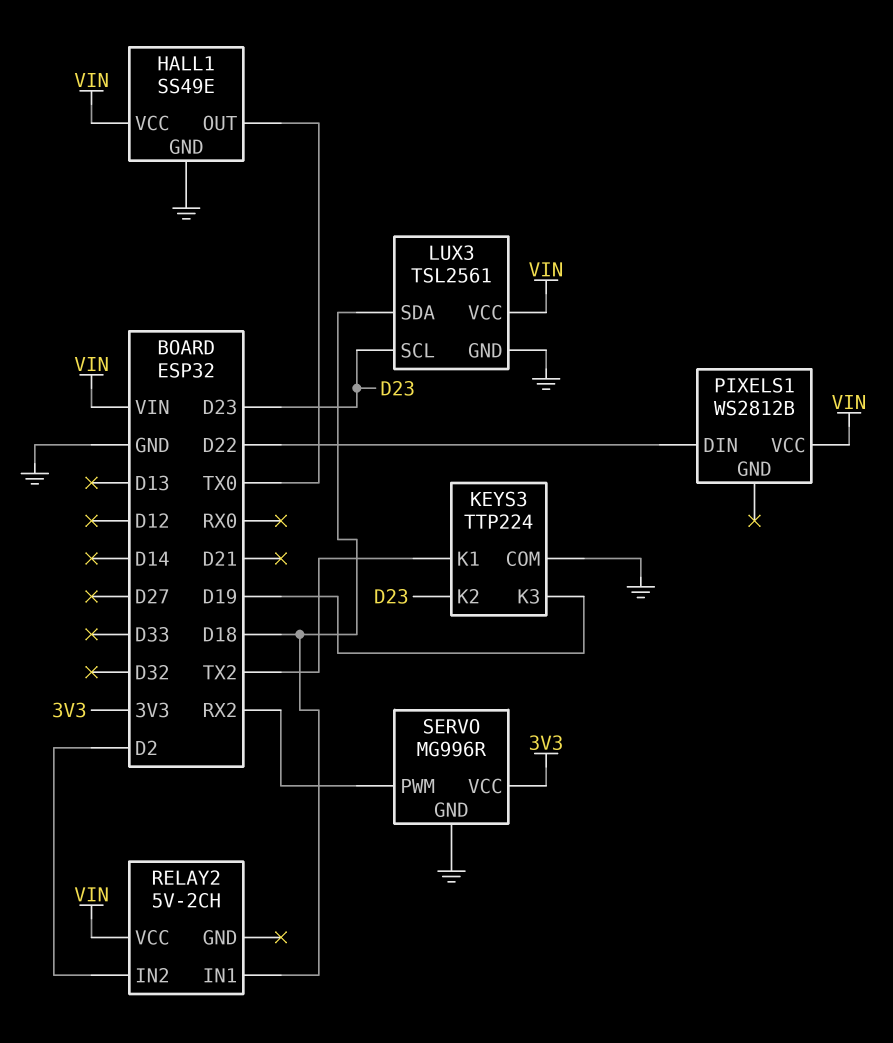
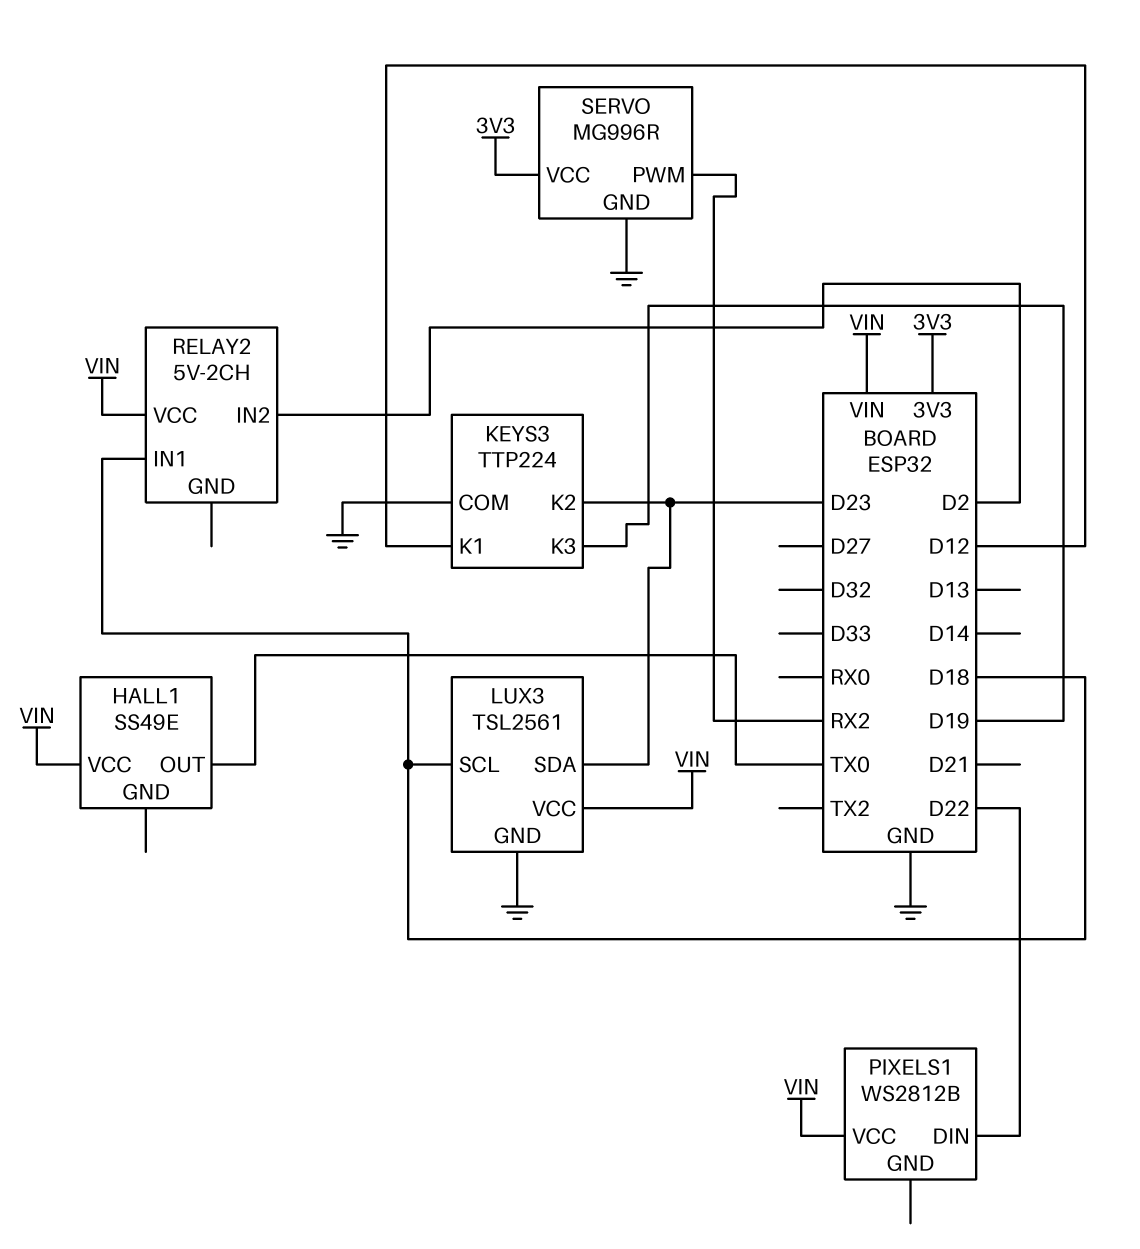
HALL1 pin GND: GND -> none
KEYS3 pin K1: TX2 -> D12
LUX3 pin SCL: D23 -> D18
LUX3 pin SDA: D18 -> D23

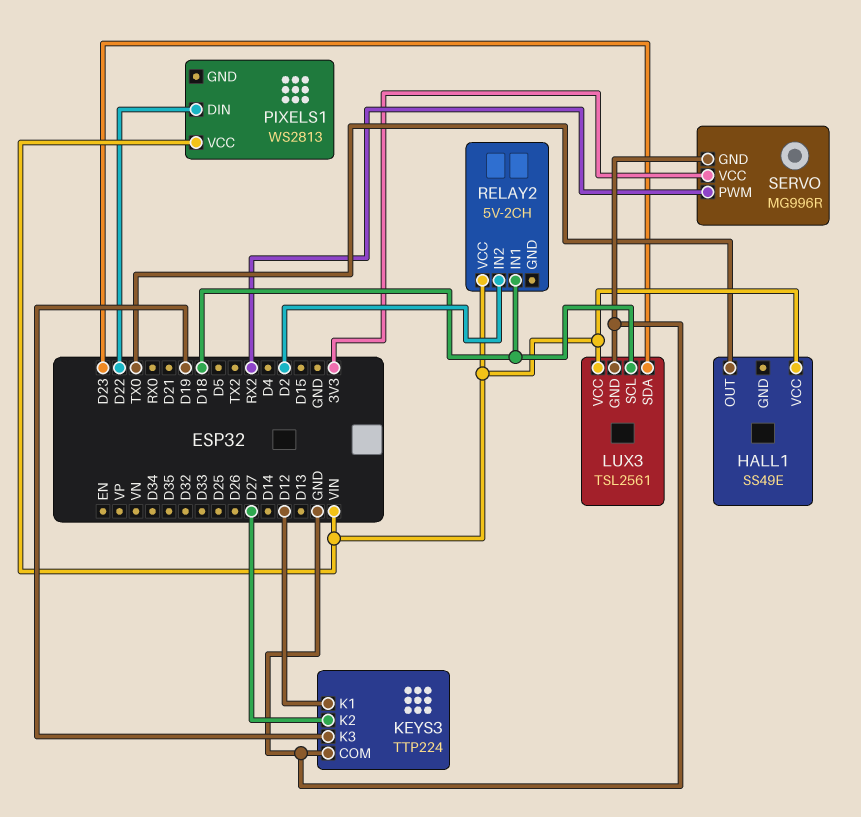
KEYS3 pin K2: D23 -> D27
PIXELS1: WS2812B -> WS2813

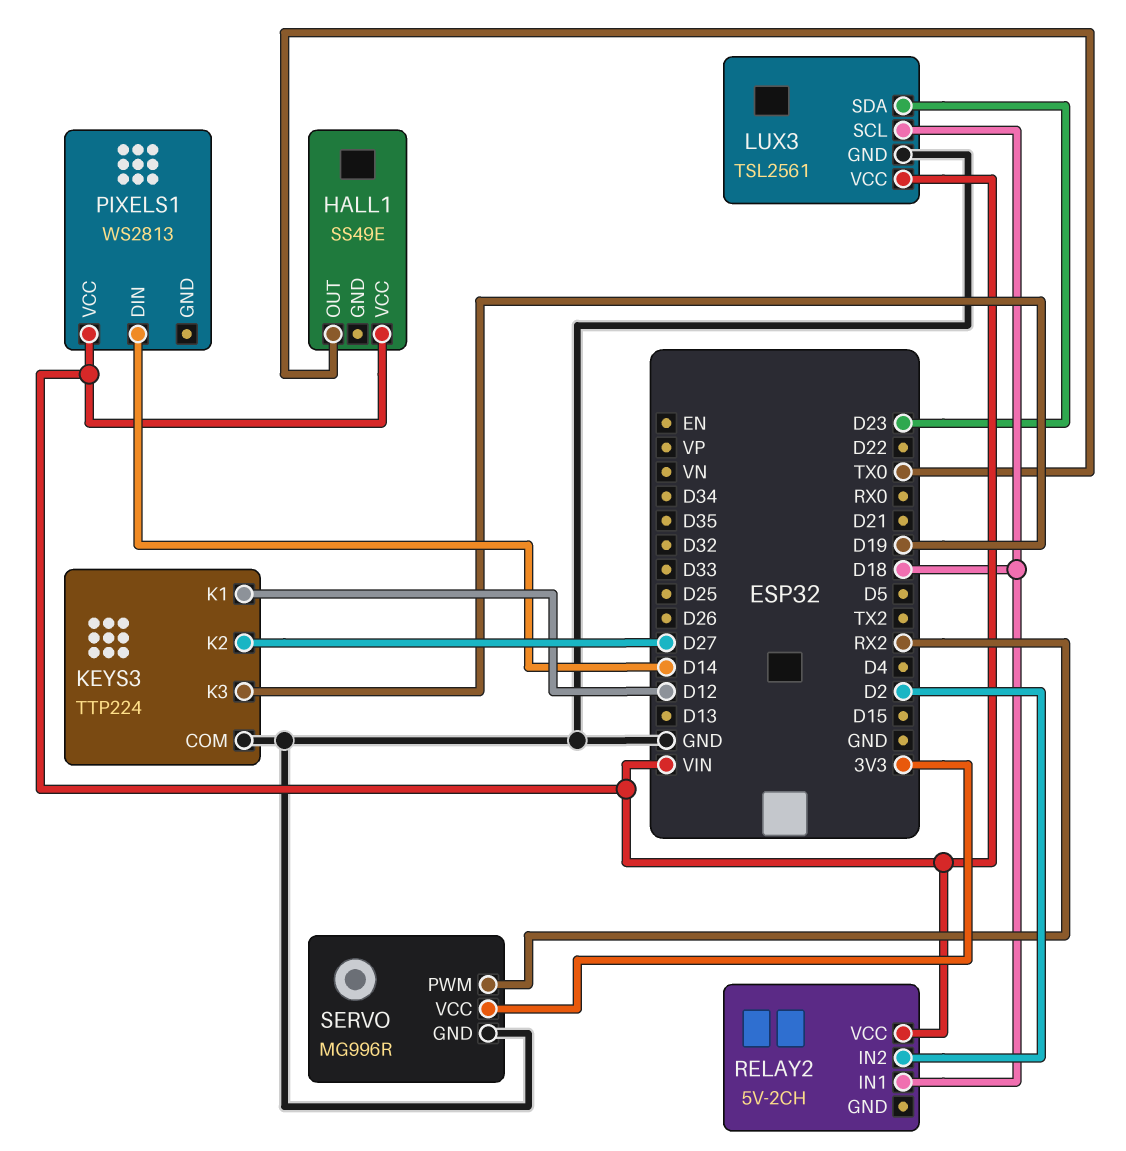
PIXELS1 pin DIN: D22 -> D14

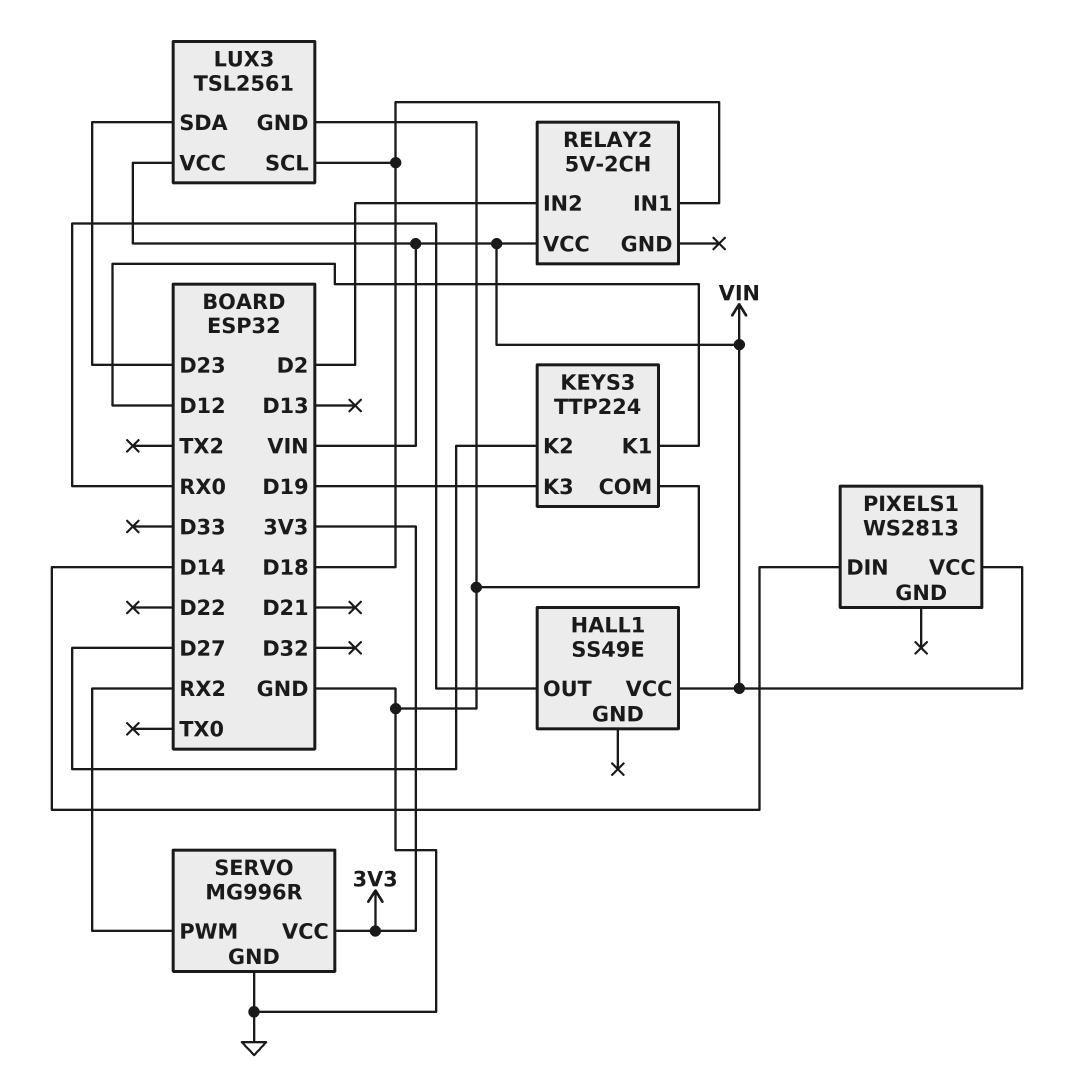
HALL1 pin OUT: TX0 -> RX0

